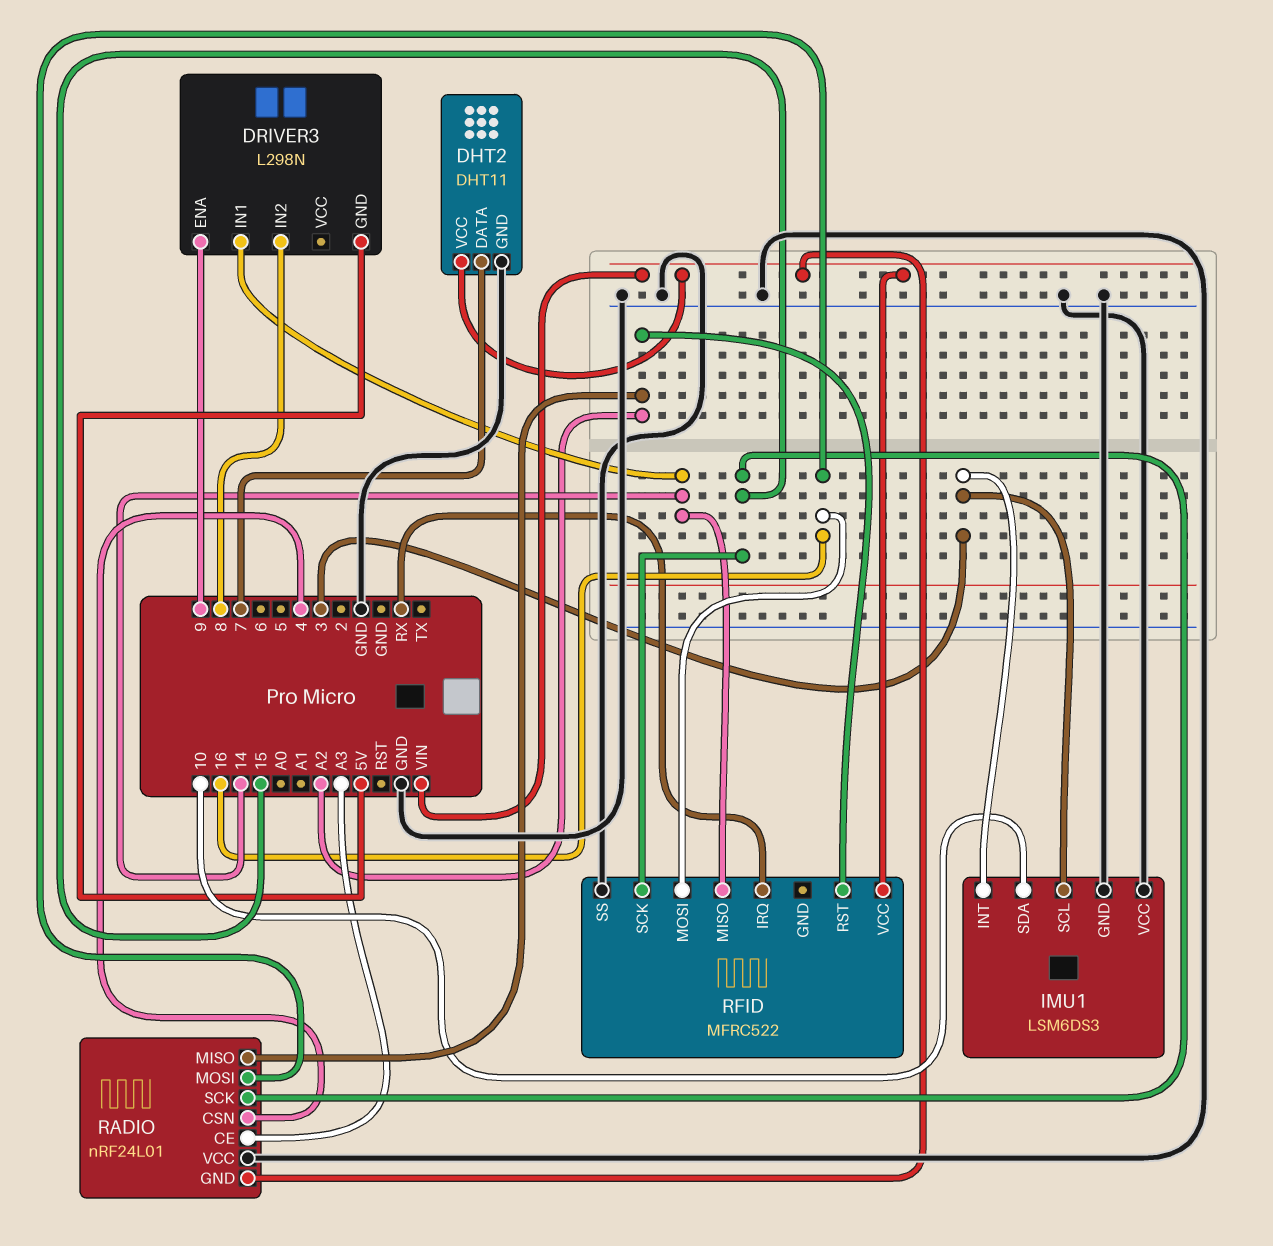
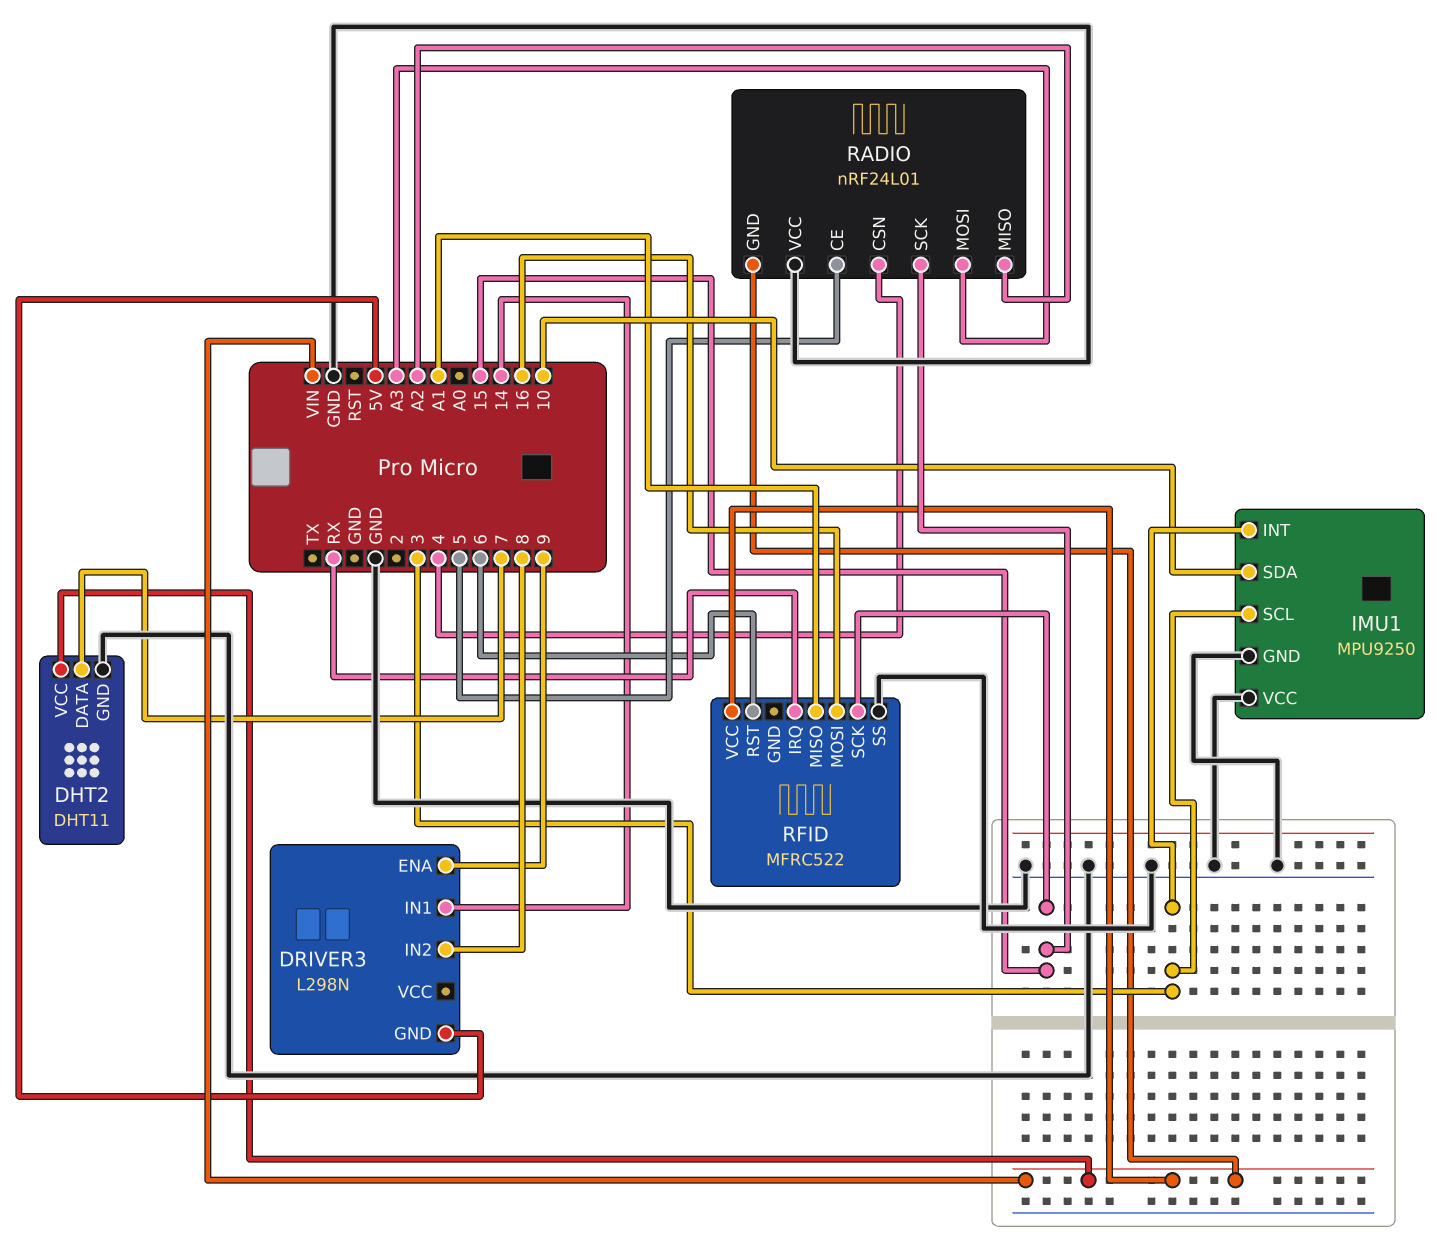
IMU1: LSM6DS3 -> MPU9250
RADIO pin CE: A3 -> 5
RADIO pin MOSI: 16 -> A3
RFID pin MISO: 14 -> A1
RFID pin RST: A2 -> 6

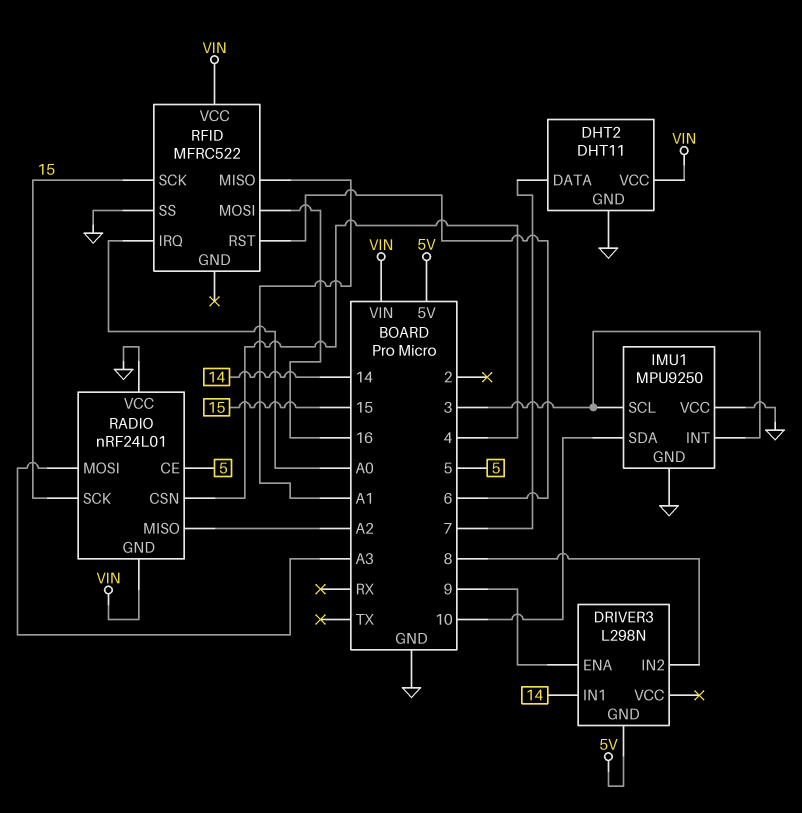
RFID pin IRQ: RX -> A0

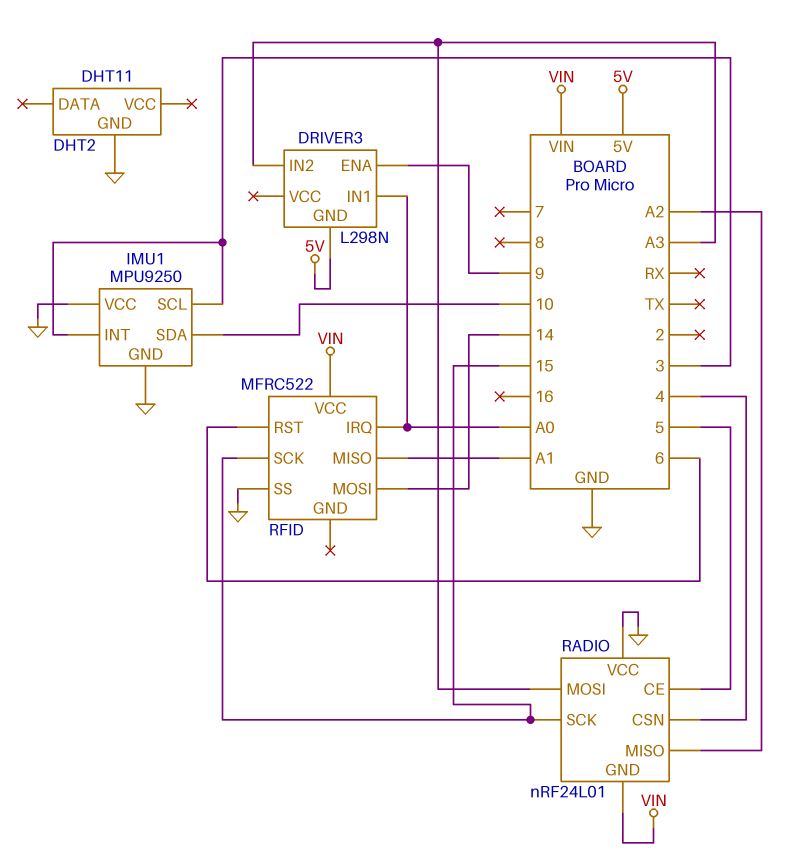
DHT2 pin DATA: 7 -> none
DHT2 pin VCC: VIN -> none
DRIVER3 pin IN1: 14 -> A0
DRIVER3 pin IN2: 8 -> A3
RFID pin MOSI: 16 -> 14

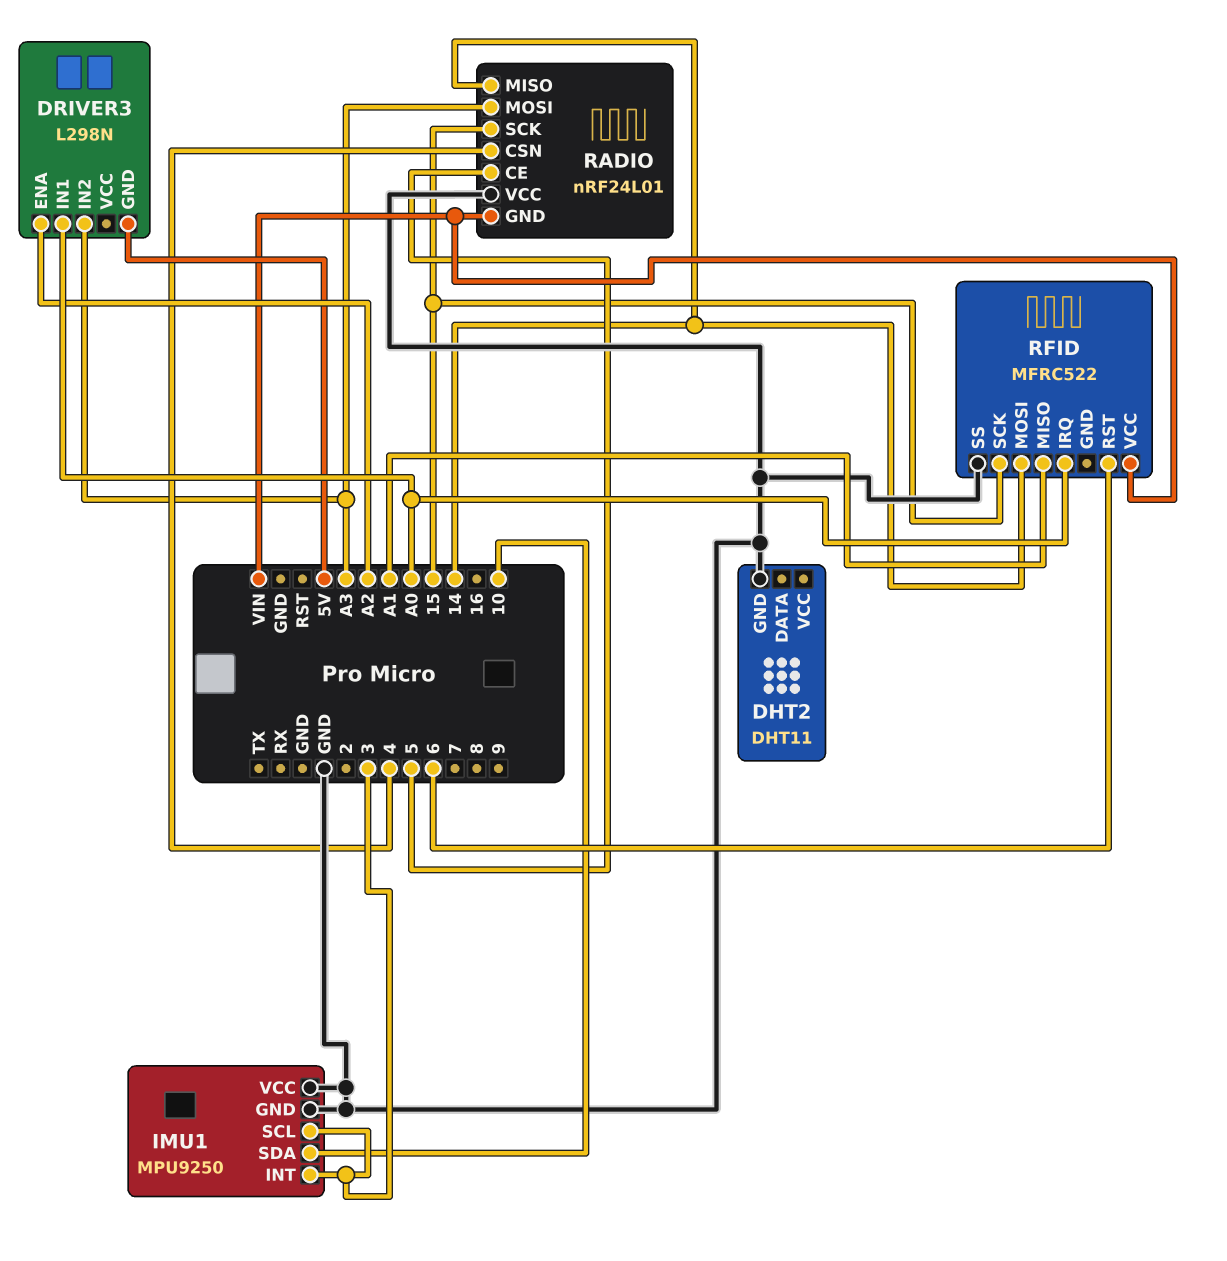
DRIVER3 pin ENA: 9 -> A2
RADIO pin MISO: A2 -> 14

